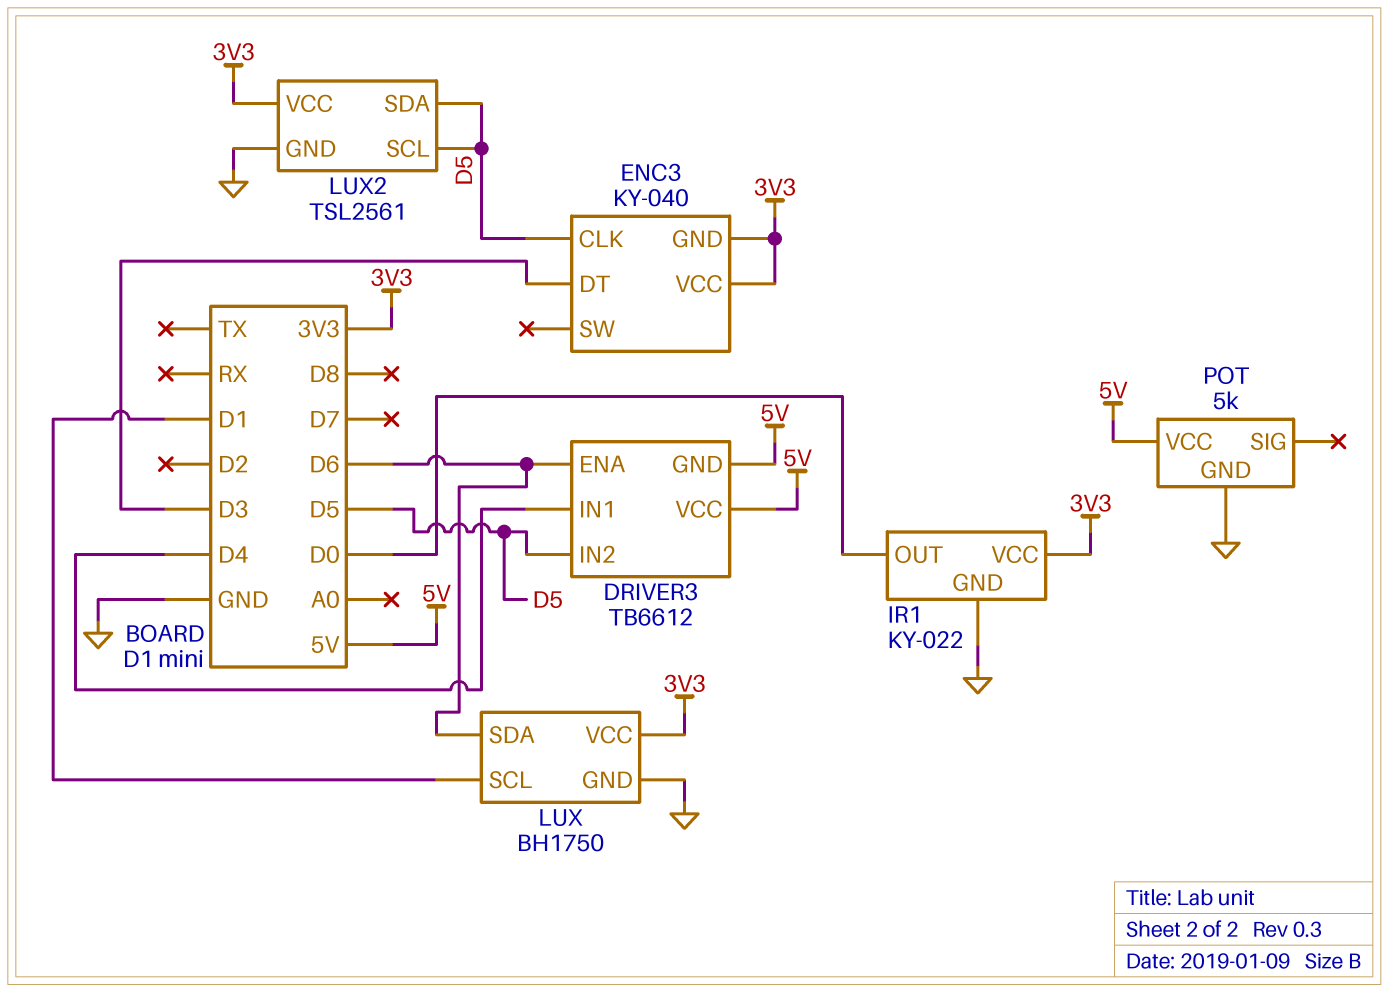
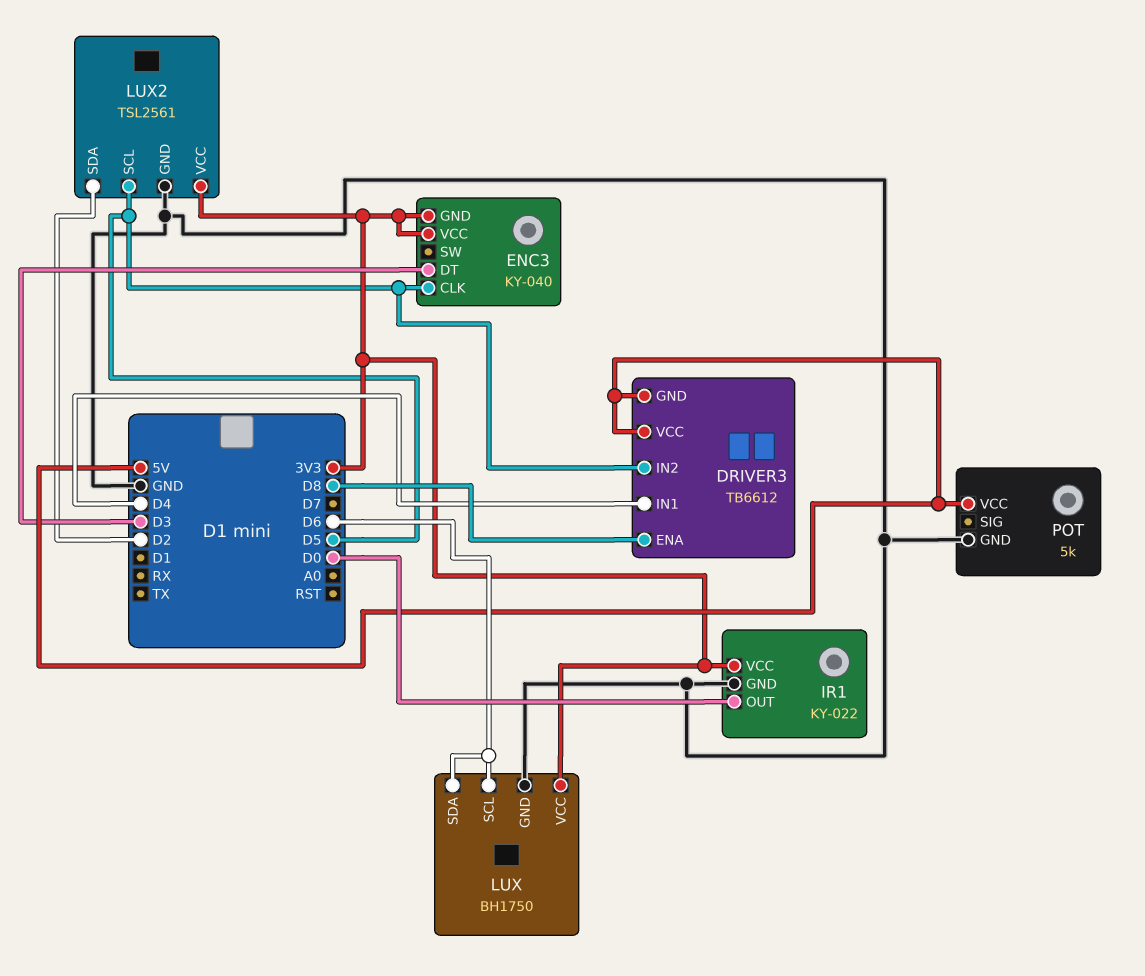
DRIVER3 pin ENA: D6 -> D8
LUX pin SCL: D1 -> D6
LUX2 pin SDA: D5 -> D2

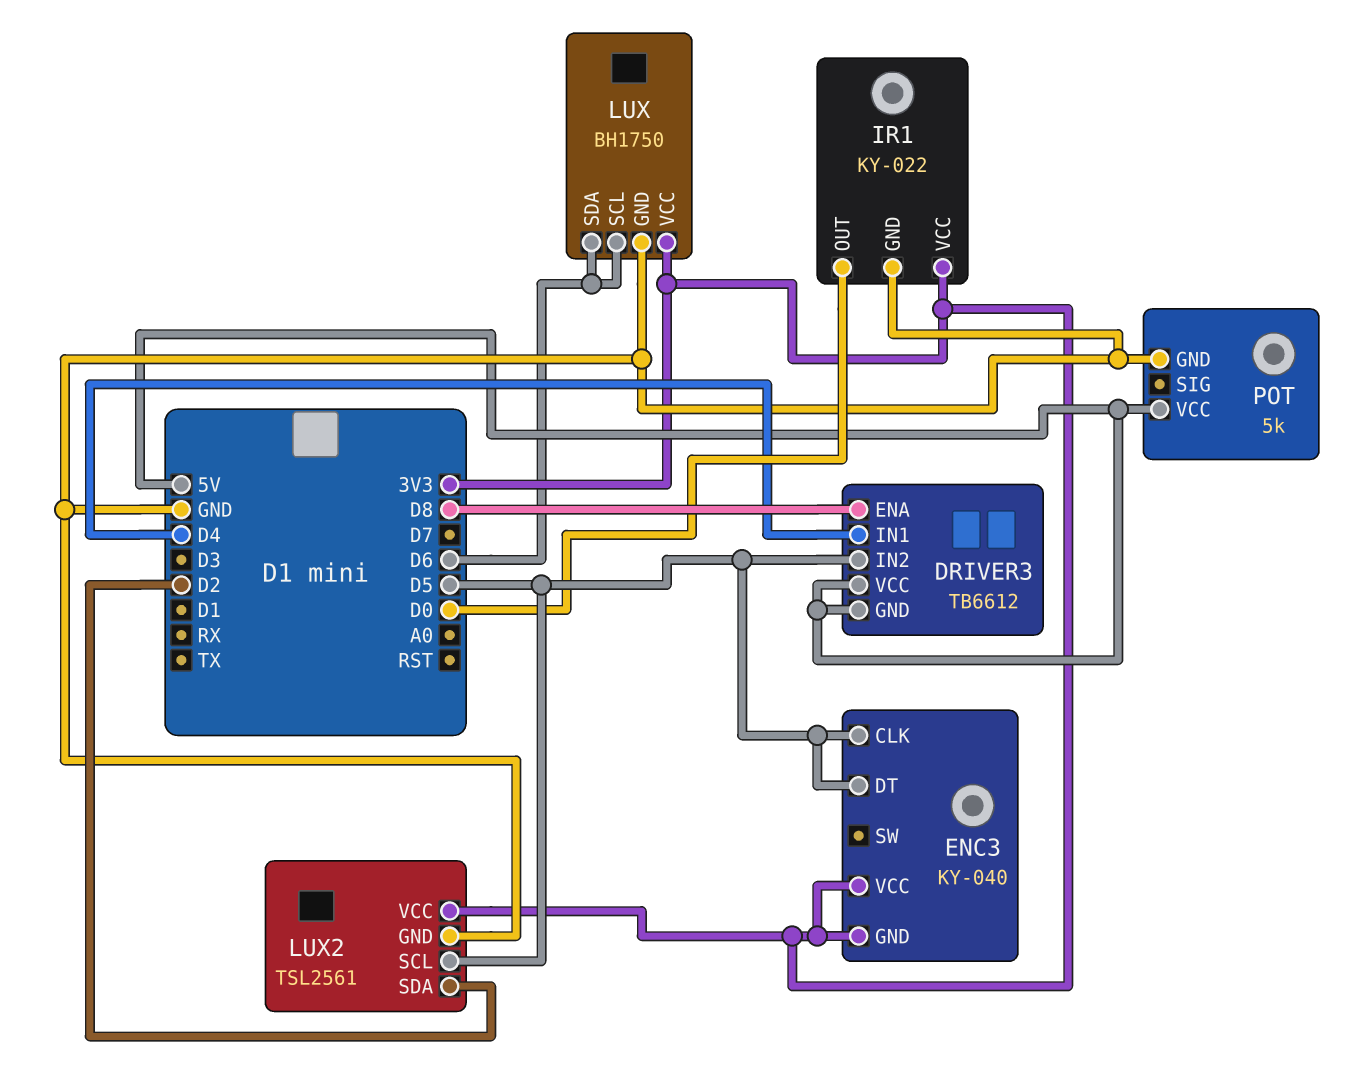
ENC3 pin DT: D3 -> D5

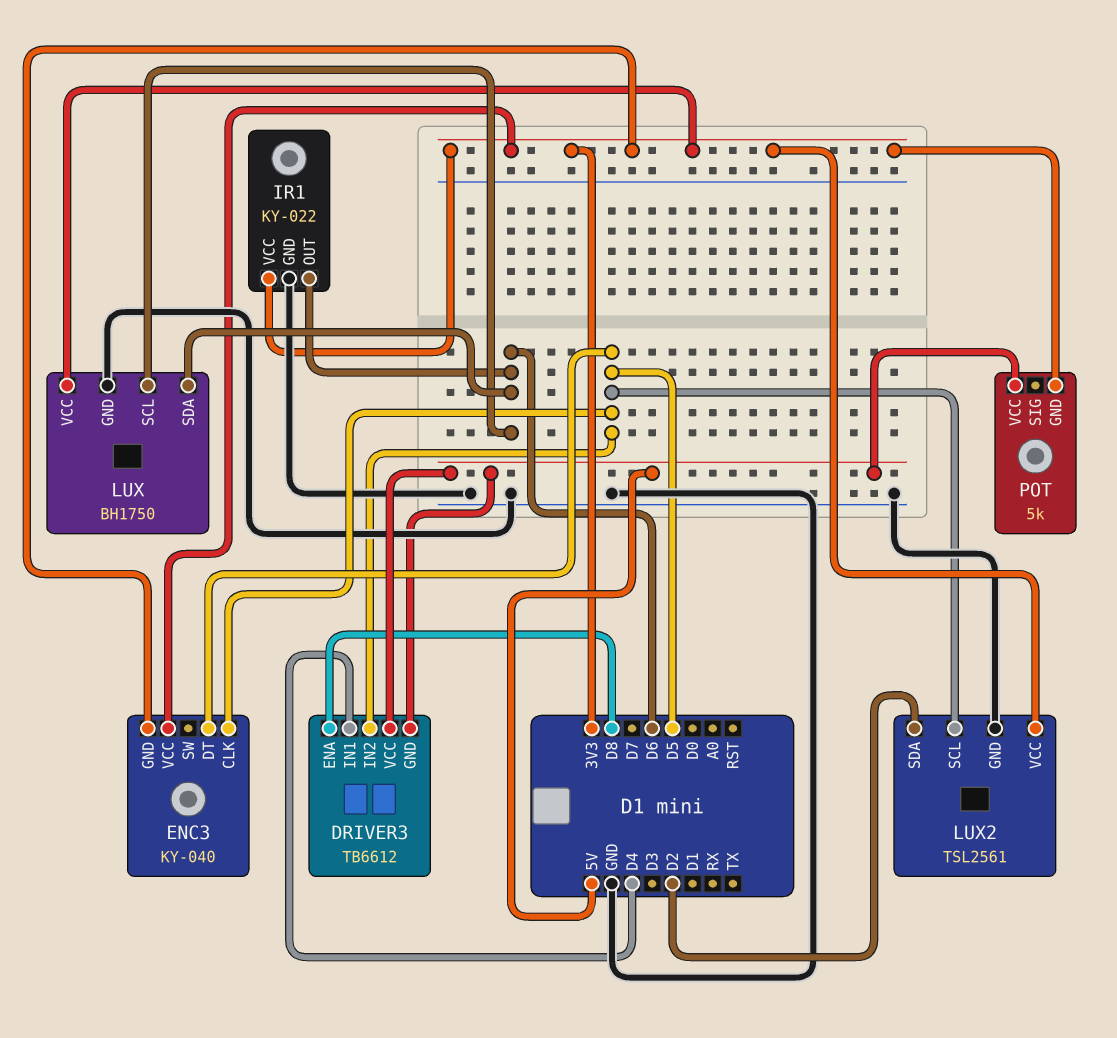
IR1 pin OUT: D0 -> D6
POT pin GND: GND -> 3V3

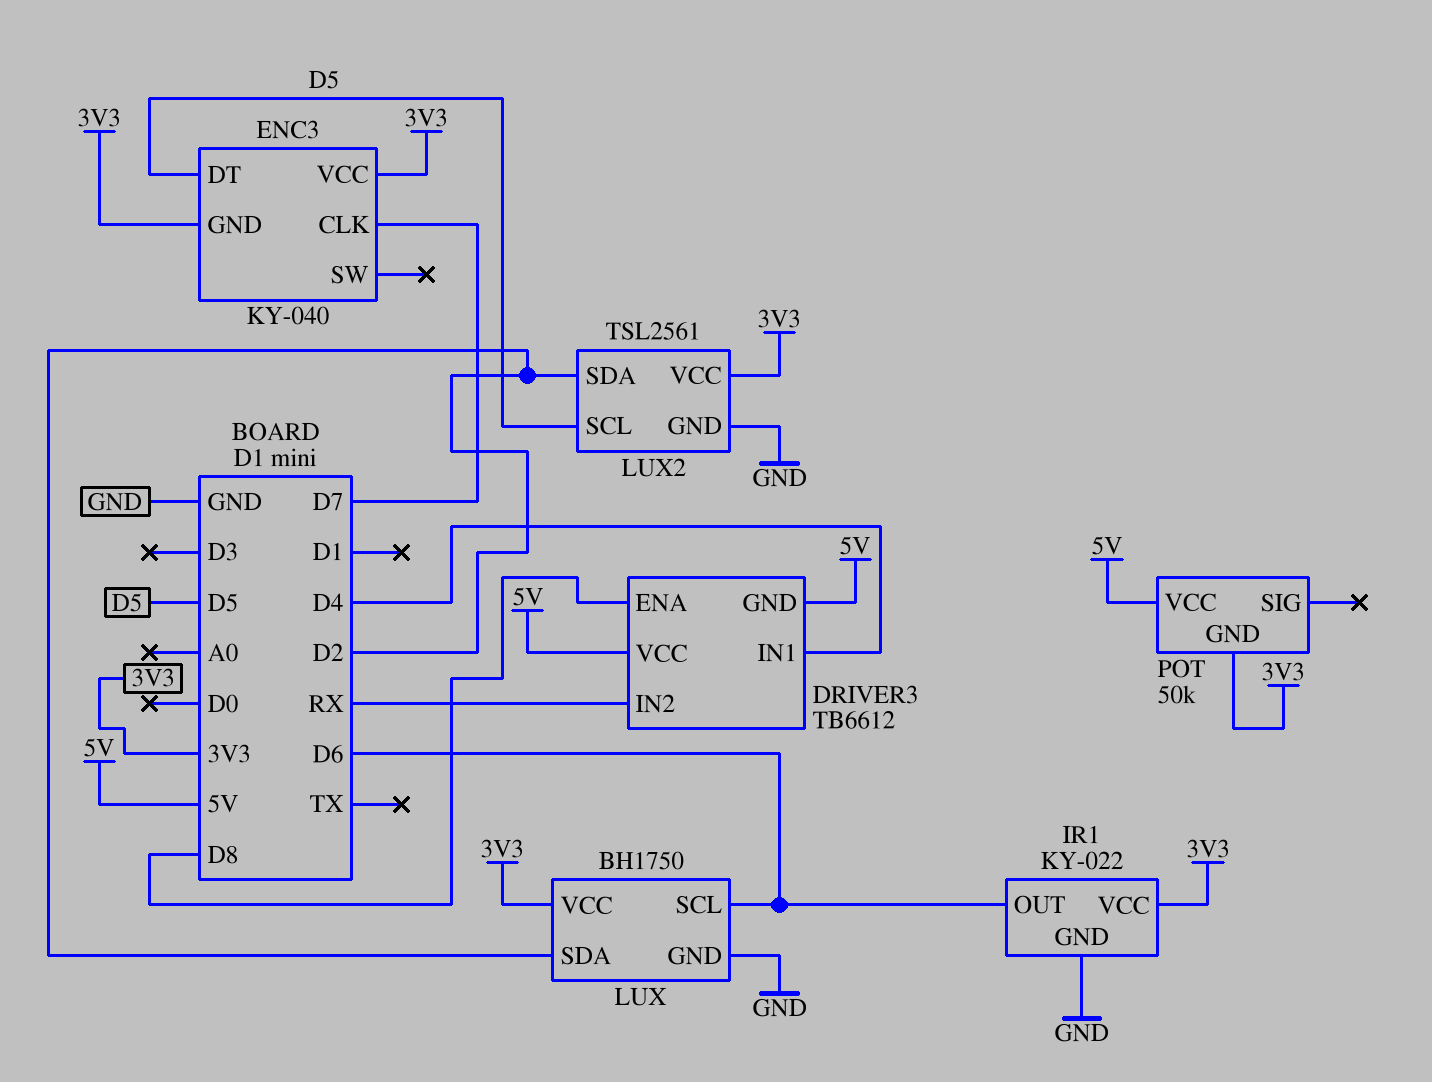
DRIVER3 pin IN2: D5 -> RX
ENC3 pin CLK: D5 -> D7
LUX pin SDA: D6 -> D2
POT: 5k -> 50k

